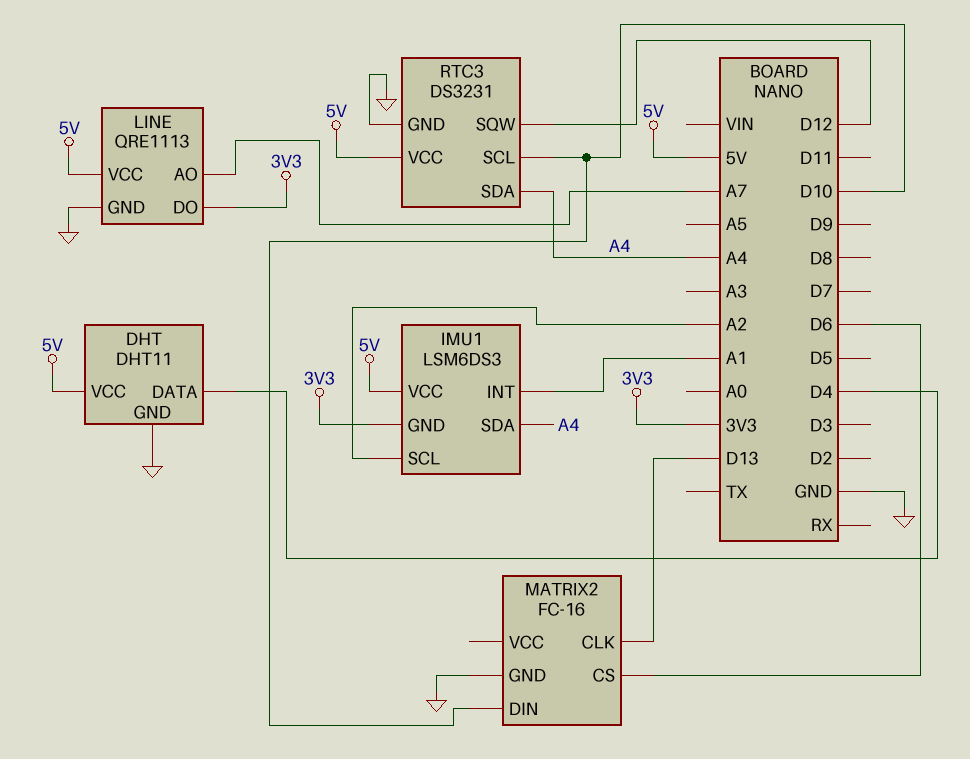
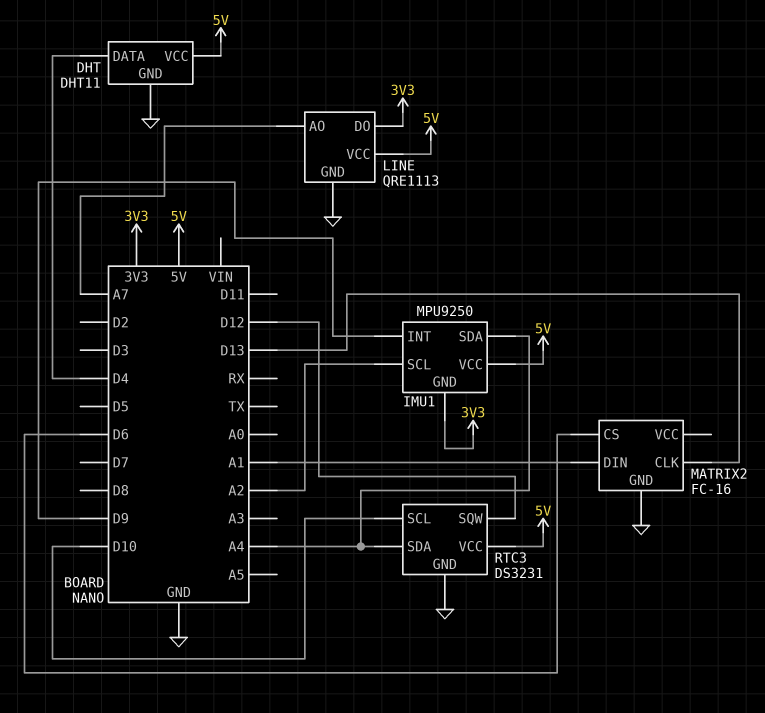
IMU1: LSM6DS3 -> MPU9250
IMU1 pin INT: A1 -> D9
MATRIX2 pin DIN: D10 -> A1

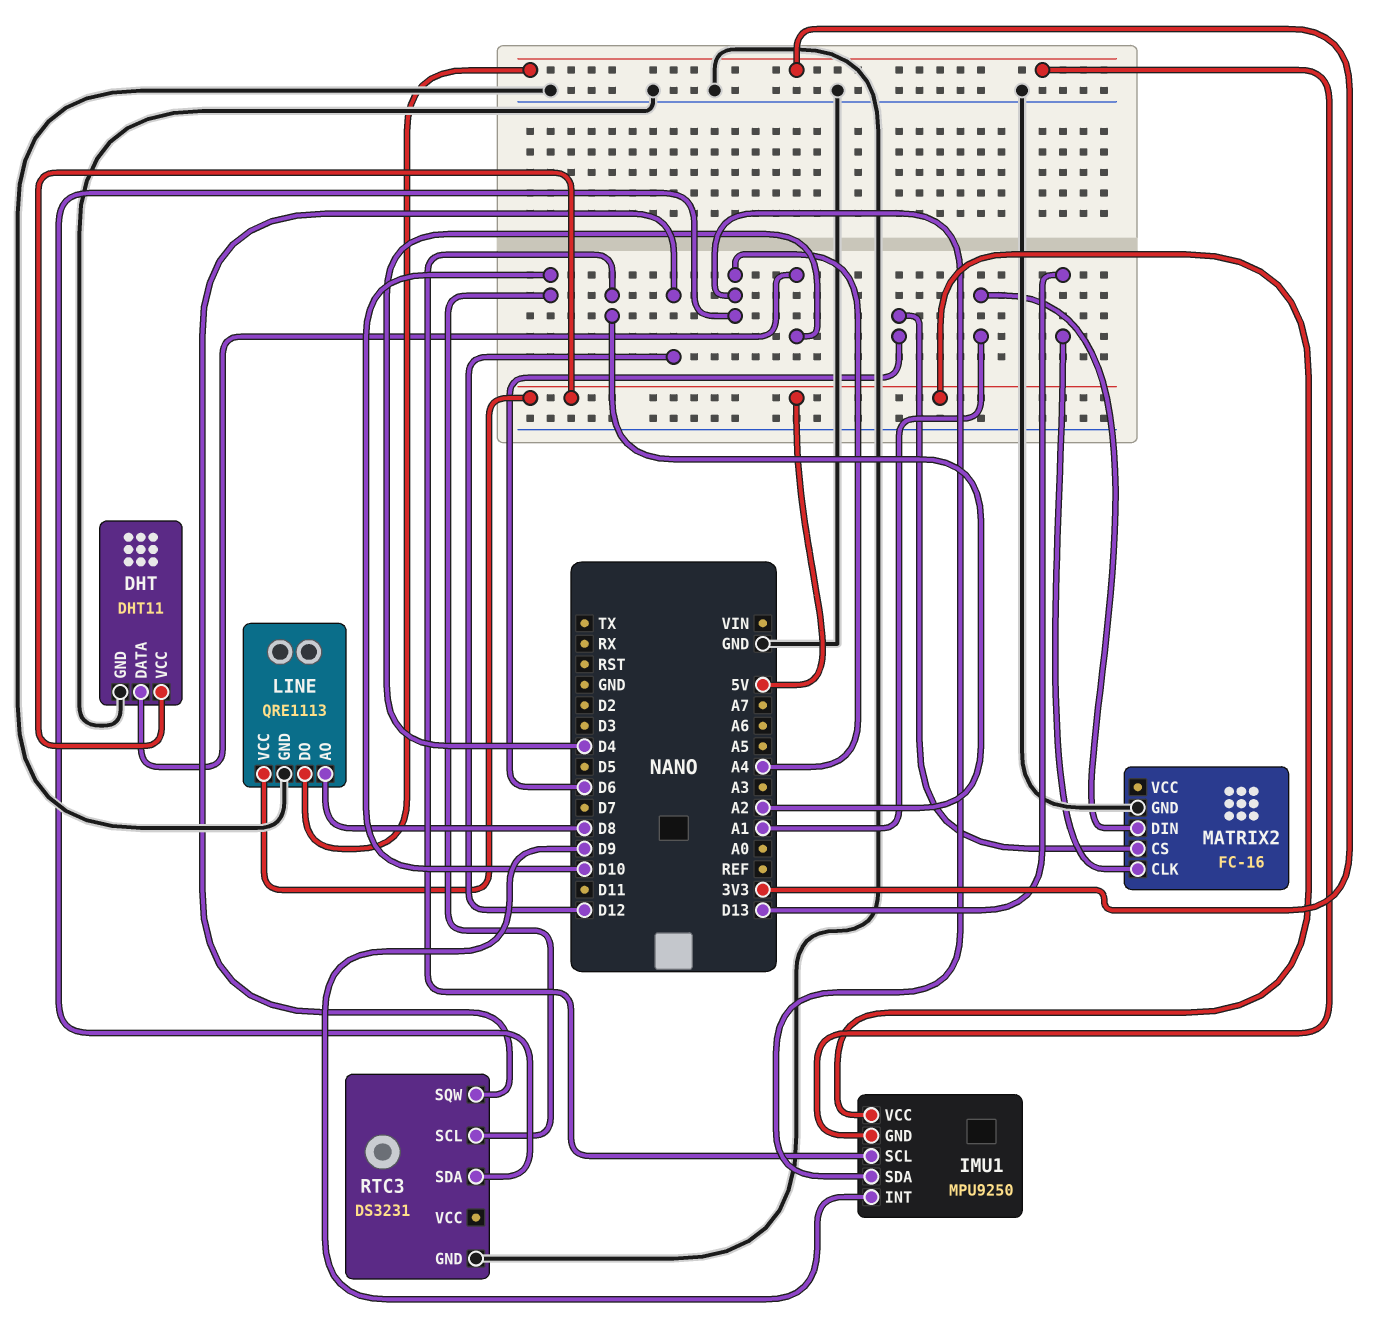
LINE pin AO: A7 -> D8
RTC3 pin VCC: 5V -> none

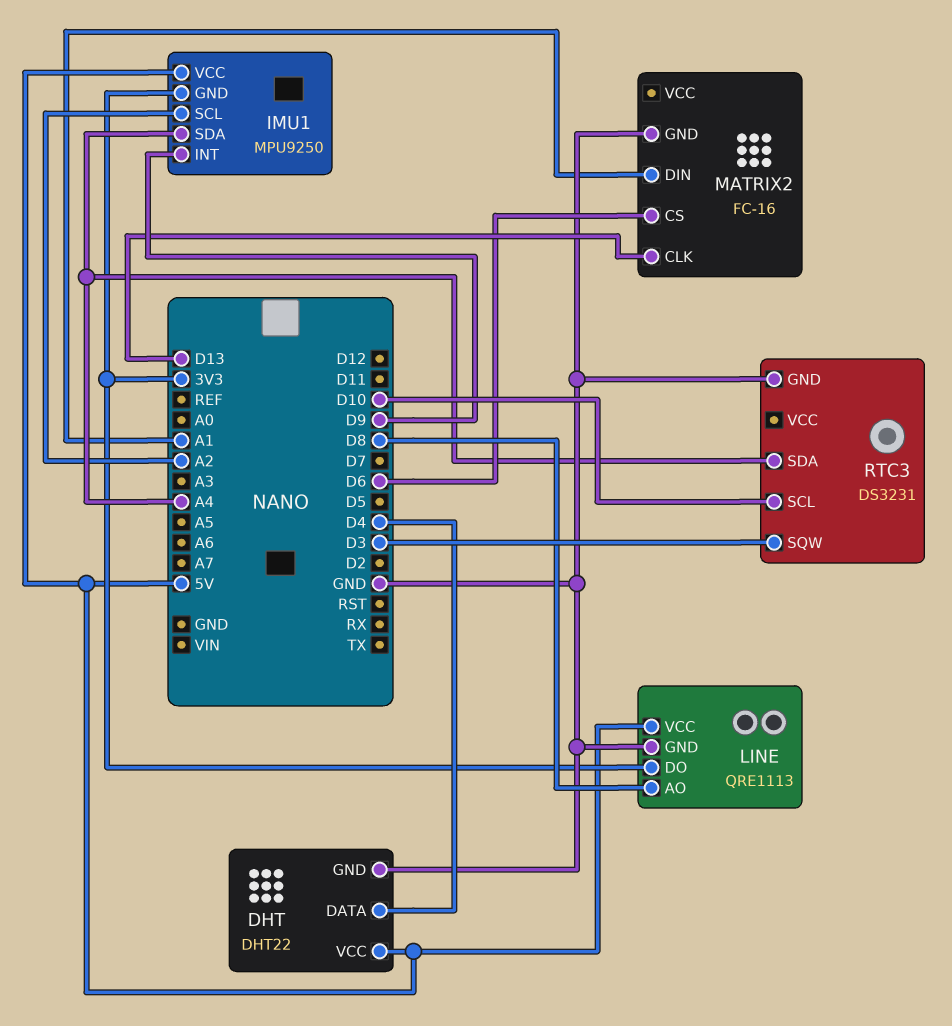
DHT: DHT11 -> DHT22
RTC3 pin SQW: D12 -> D3

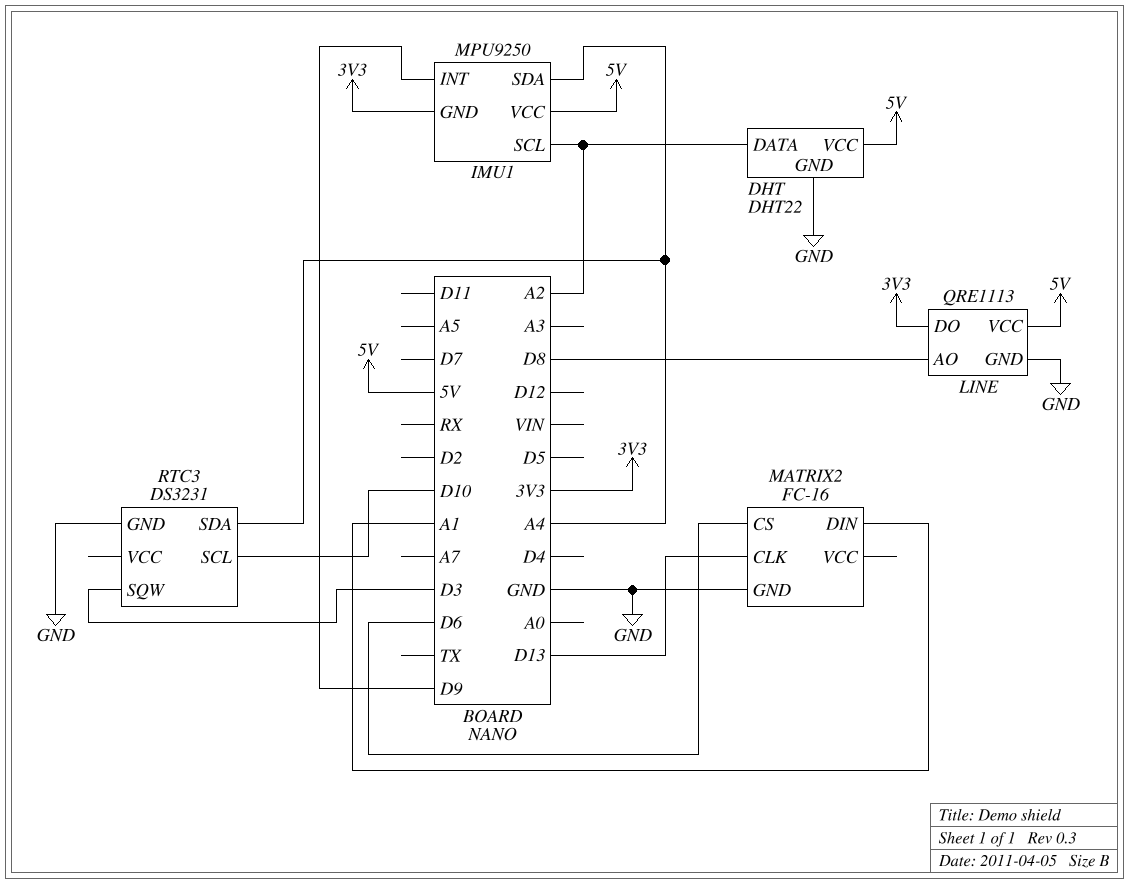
DHT pin DATA: D4 -> A2

